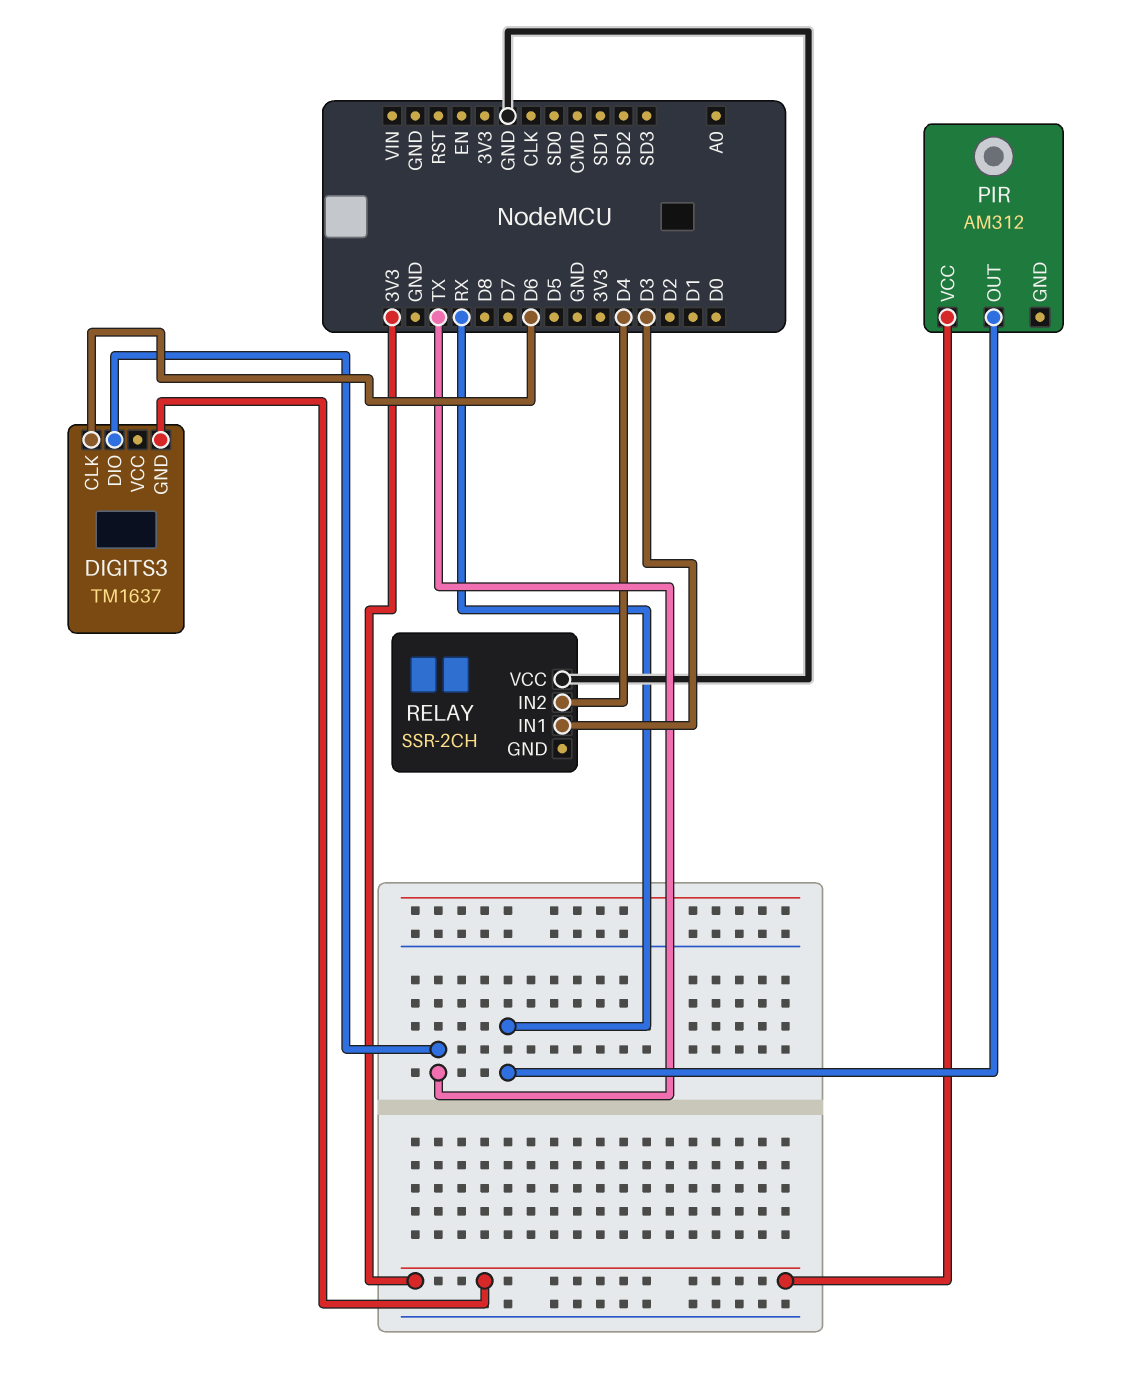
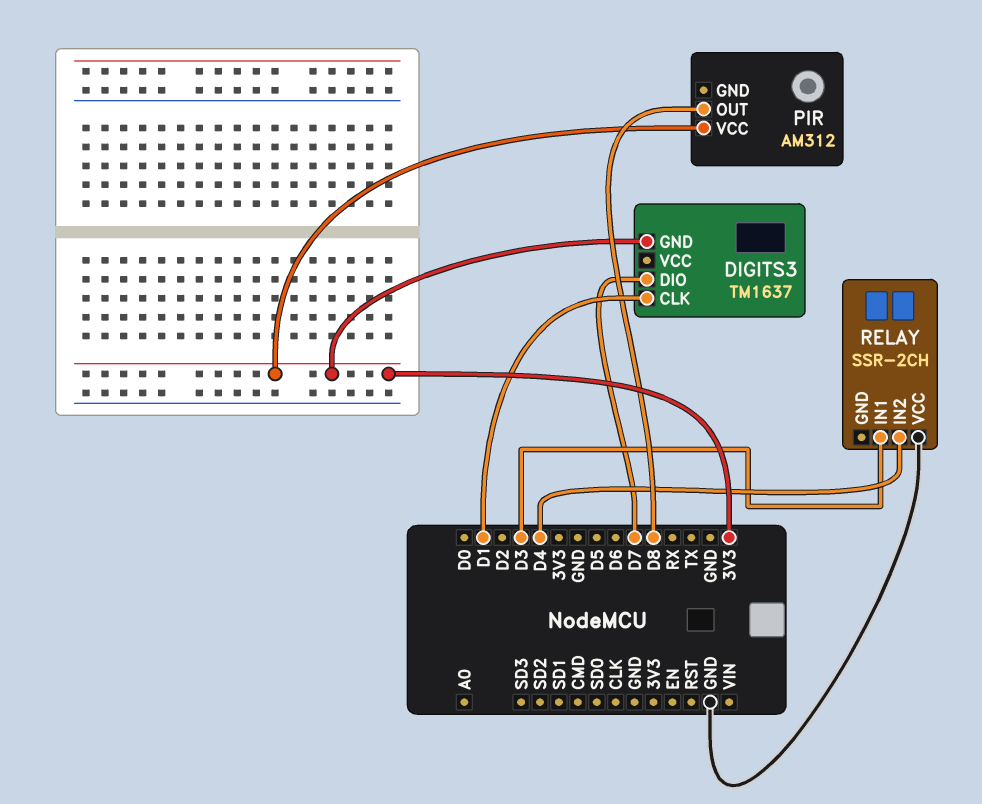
DIGITS3 pin CLK: D6 -> D1
DIGITS3 pin DIO: TX -> D7
PIR pin OUT: RX -> D8

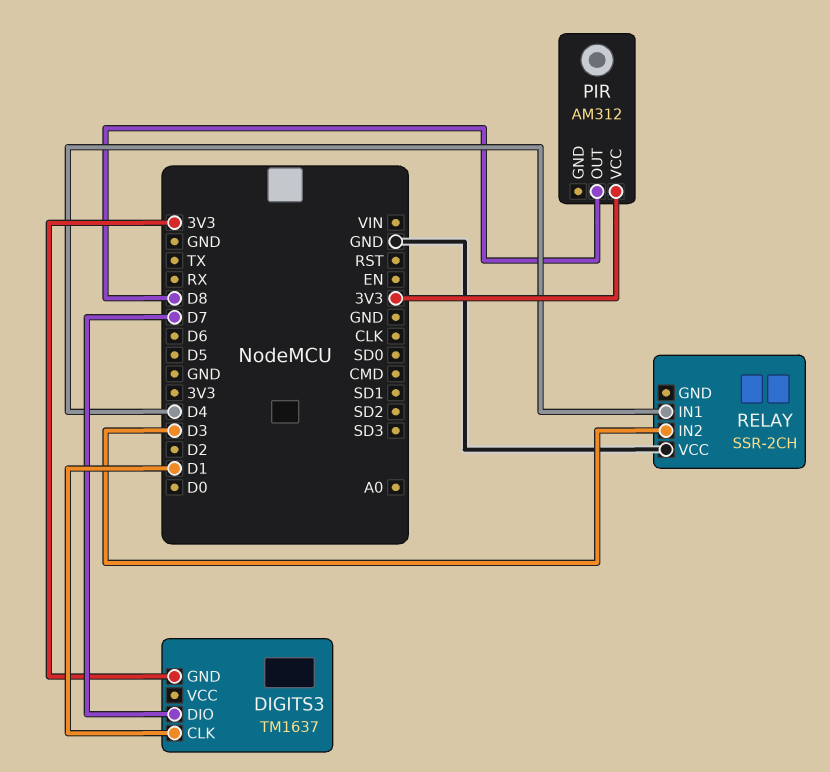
RELAY pin IN1: D3 -> D4
RELAY pin IN2: D4 -> D3

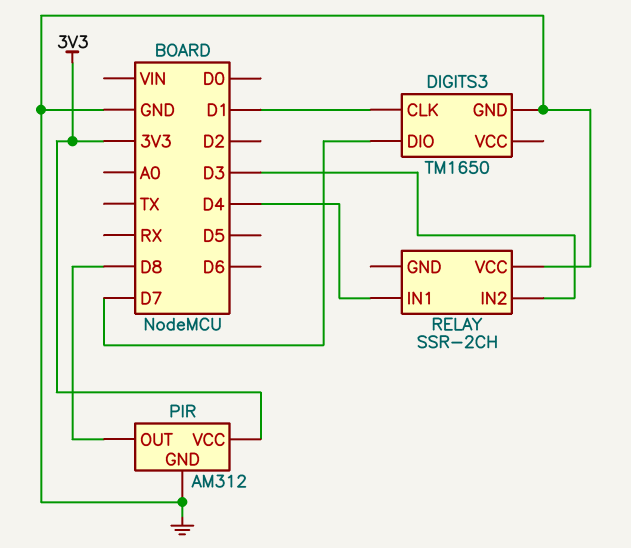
DIGITS3: TM1637 -> TM1650
DIGITS3 pin GND: 3V3 -> GND
PIR pin GND: none -> GND

